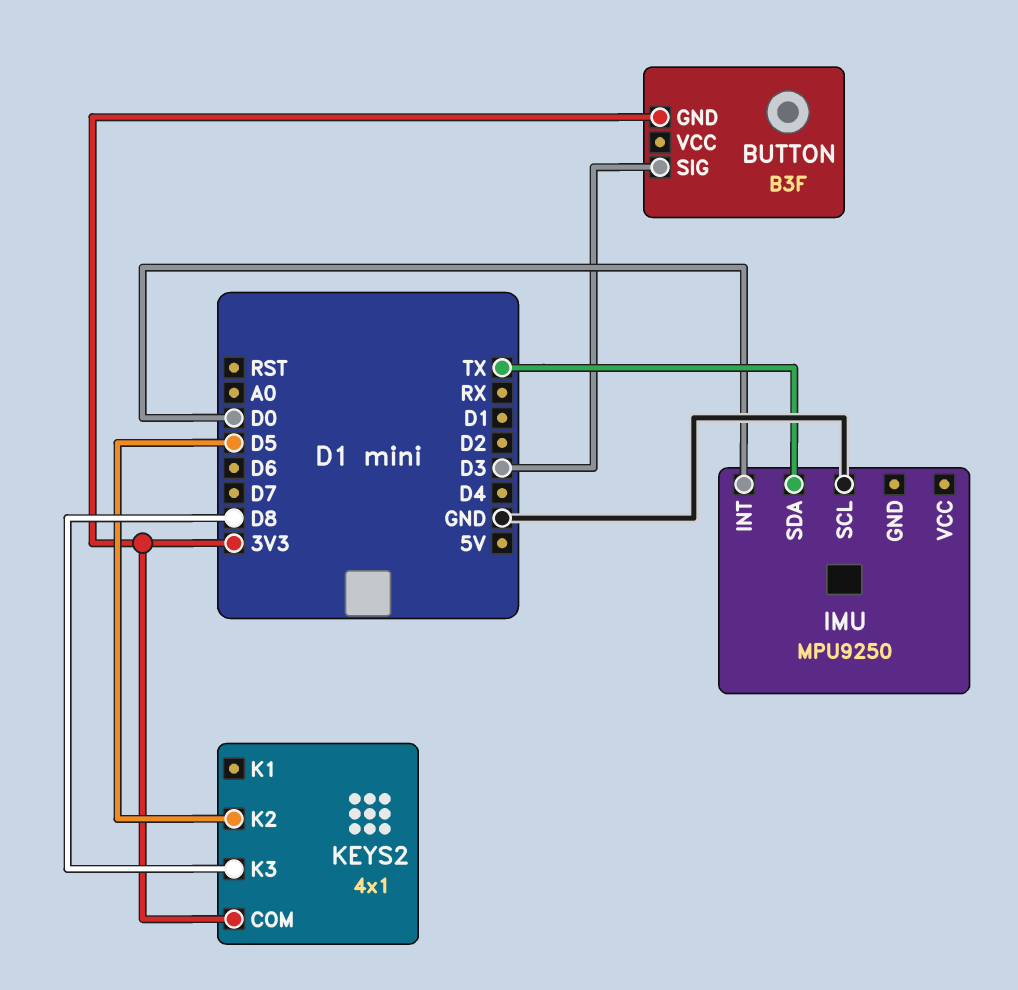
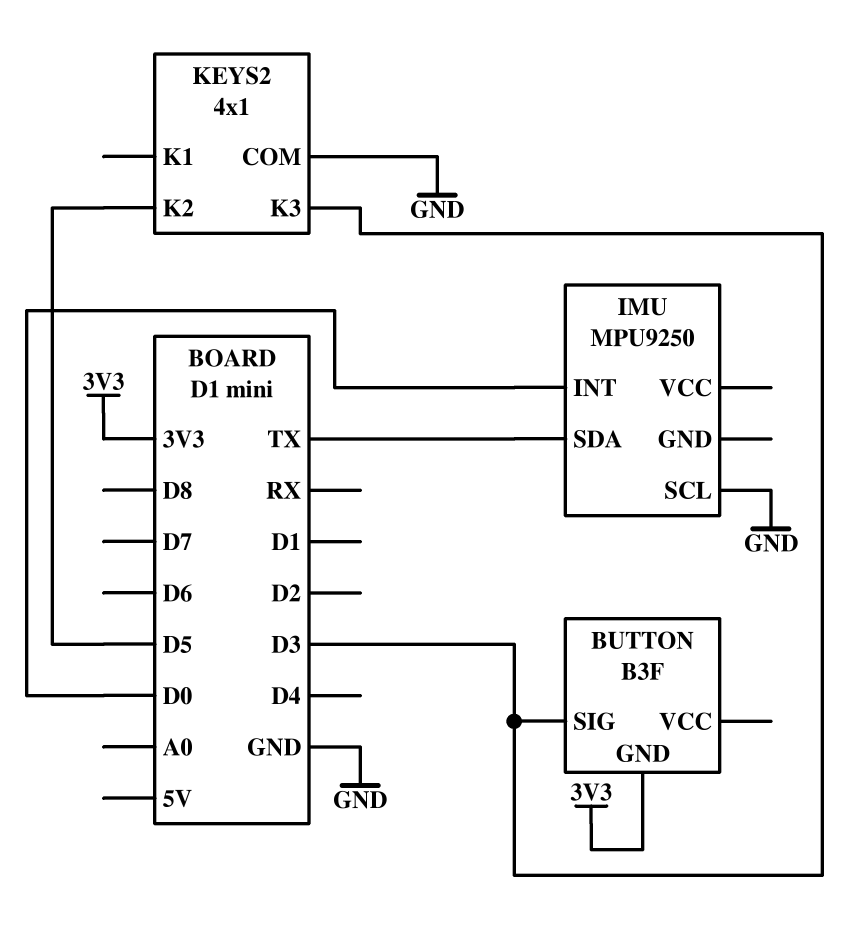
KEYS2 pin COM: 3V3 -> GND
KEYS2 pin K3: D8 -> D3

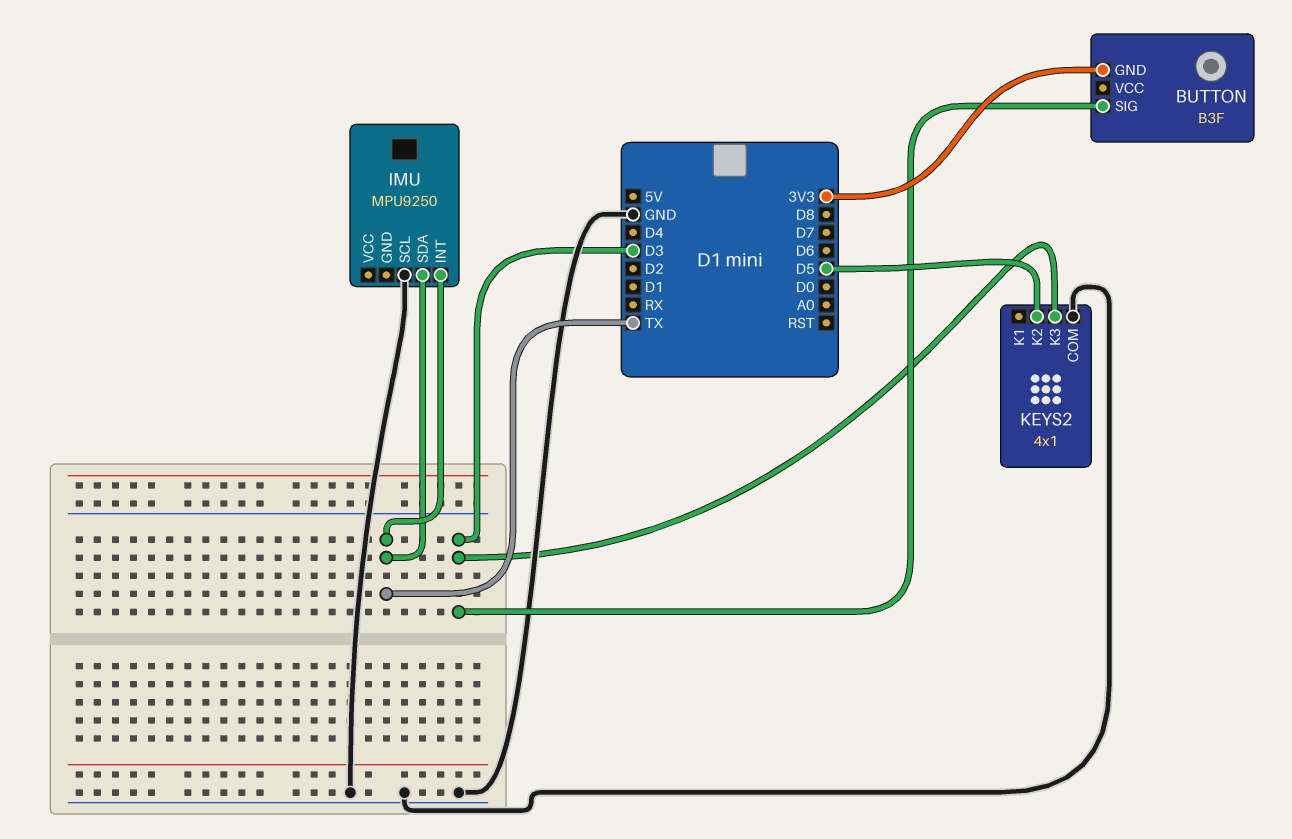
IMU pin INT: D0 -> TX

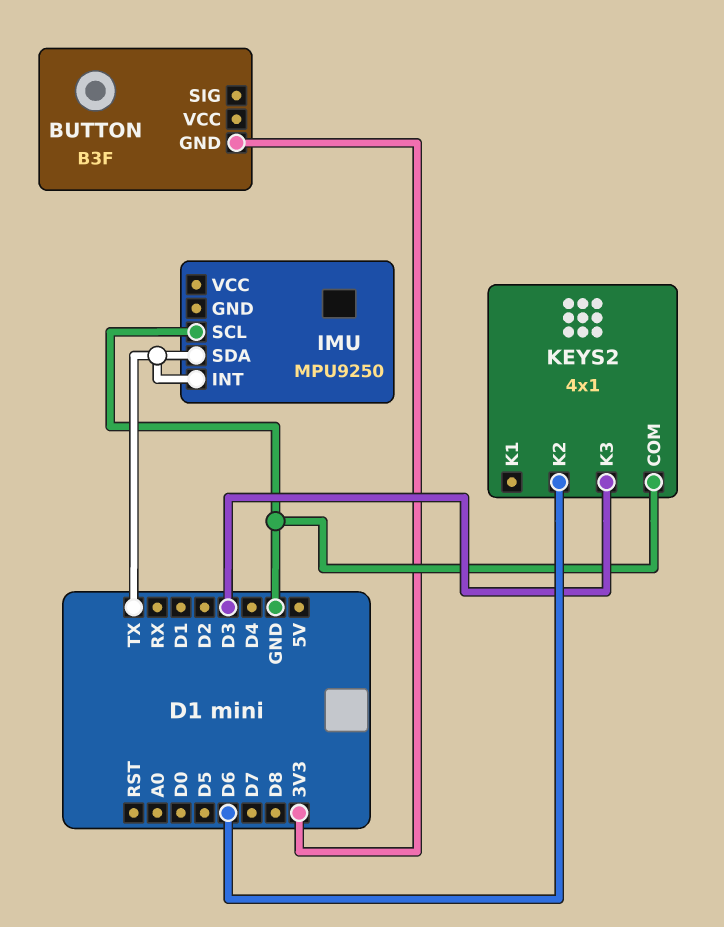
BUTTON pin SIG: D3 -> none
KEYS2 pin K2: D5 -> D6

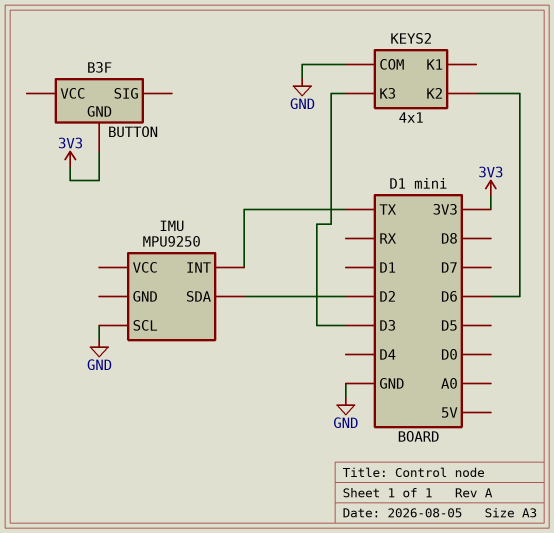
IMU pin SDA: TX -> D2

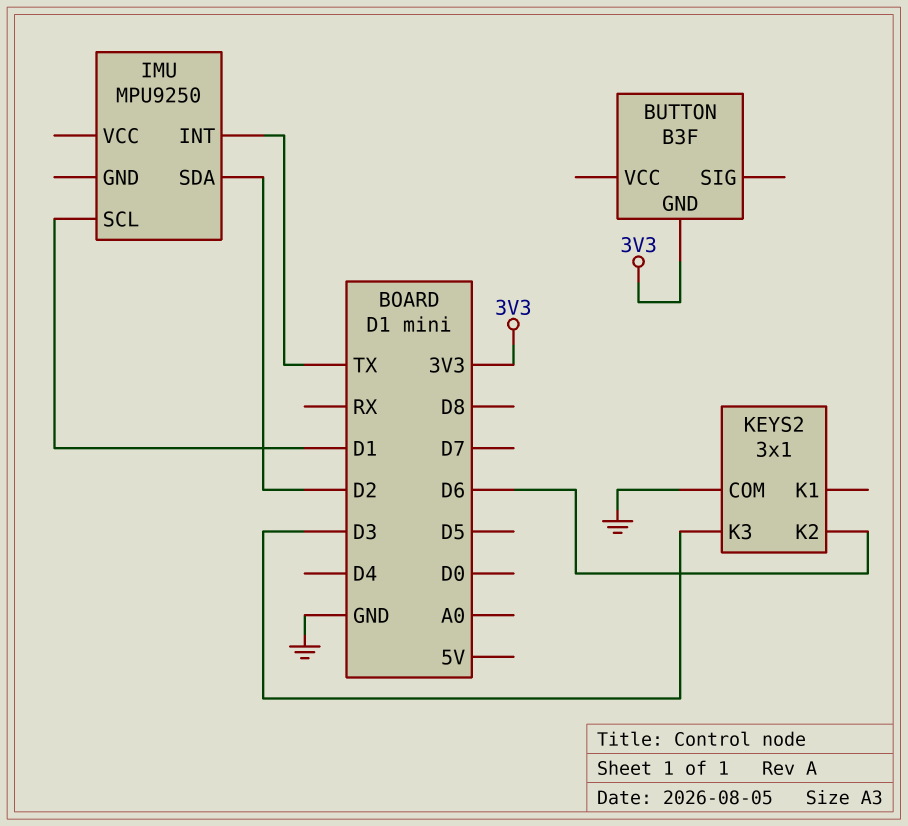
IMU pin SCL: GND -> D1
KEYS2: 4x1 -> 3x1

